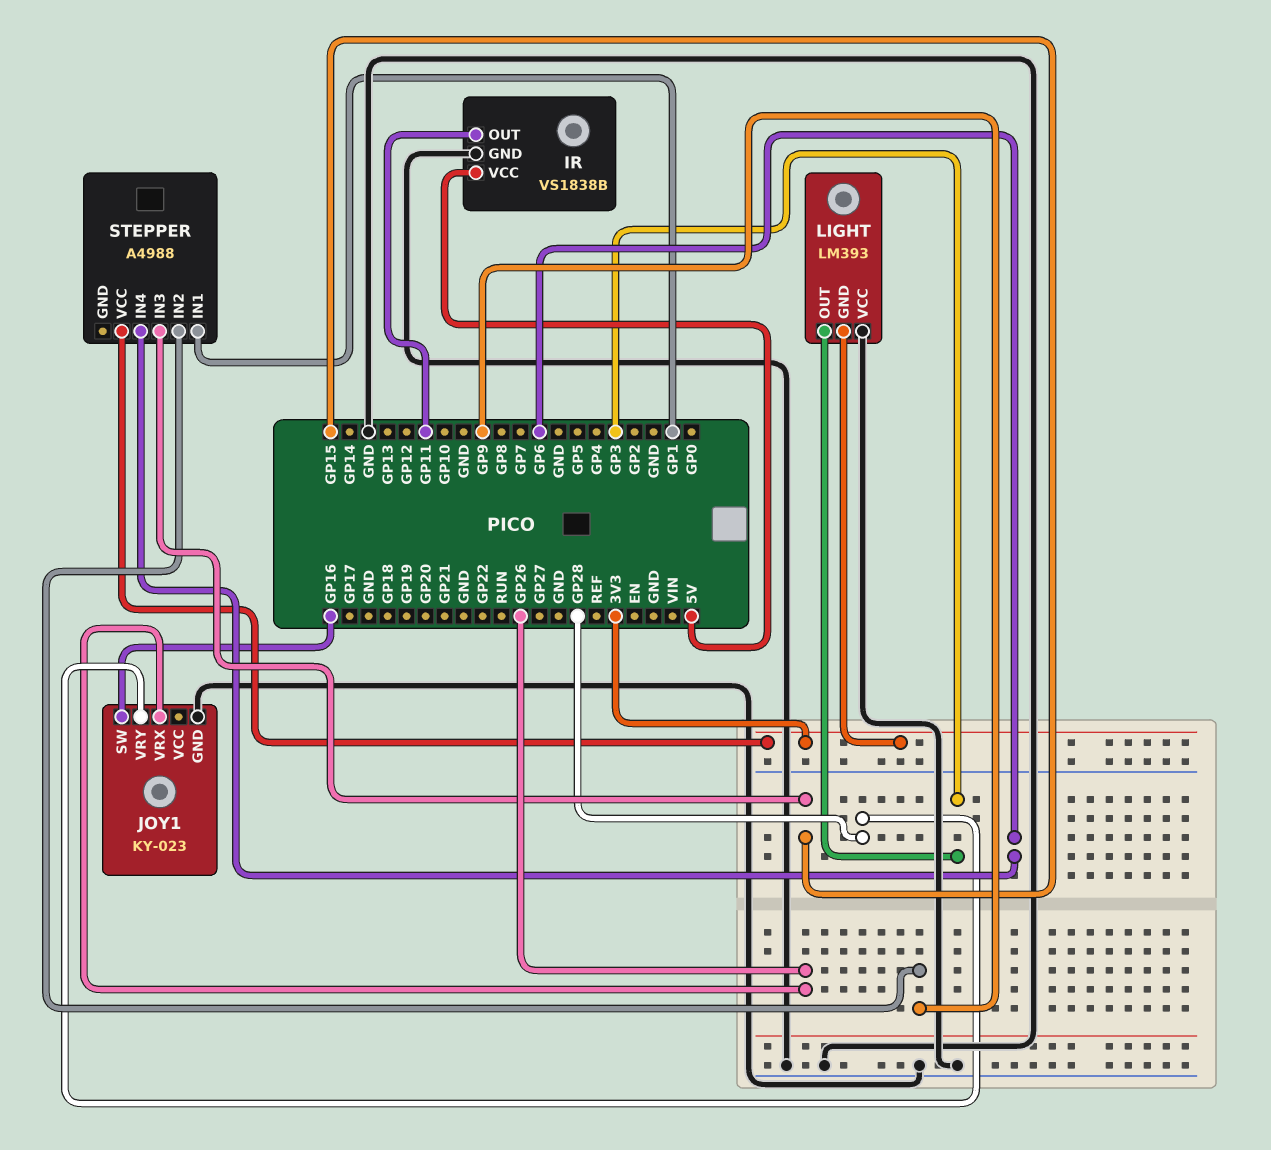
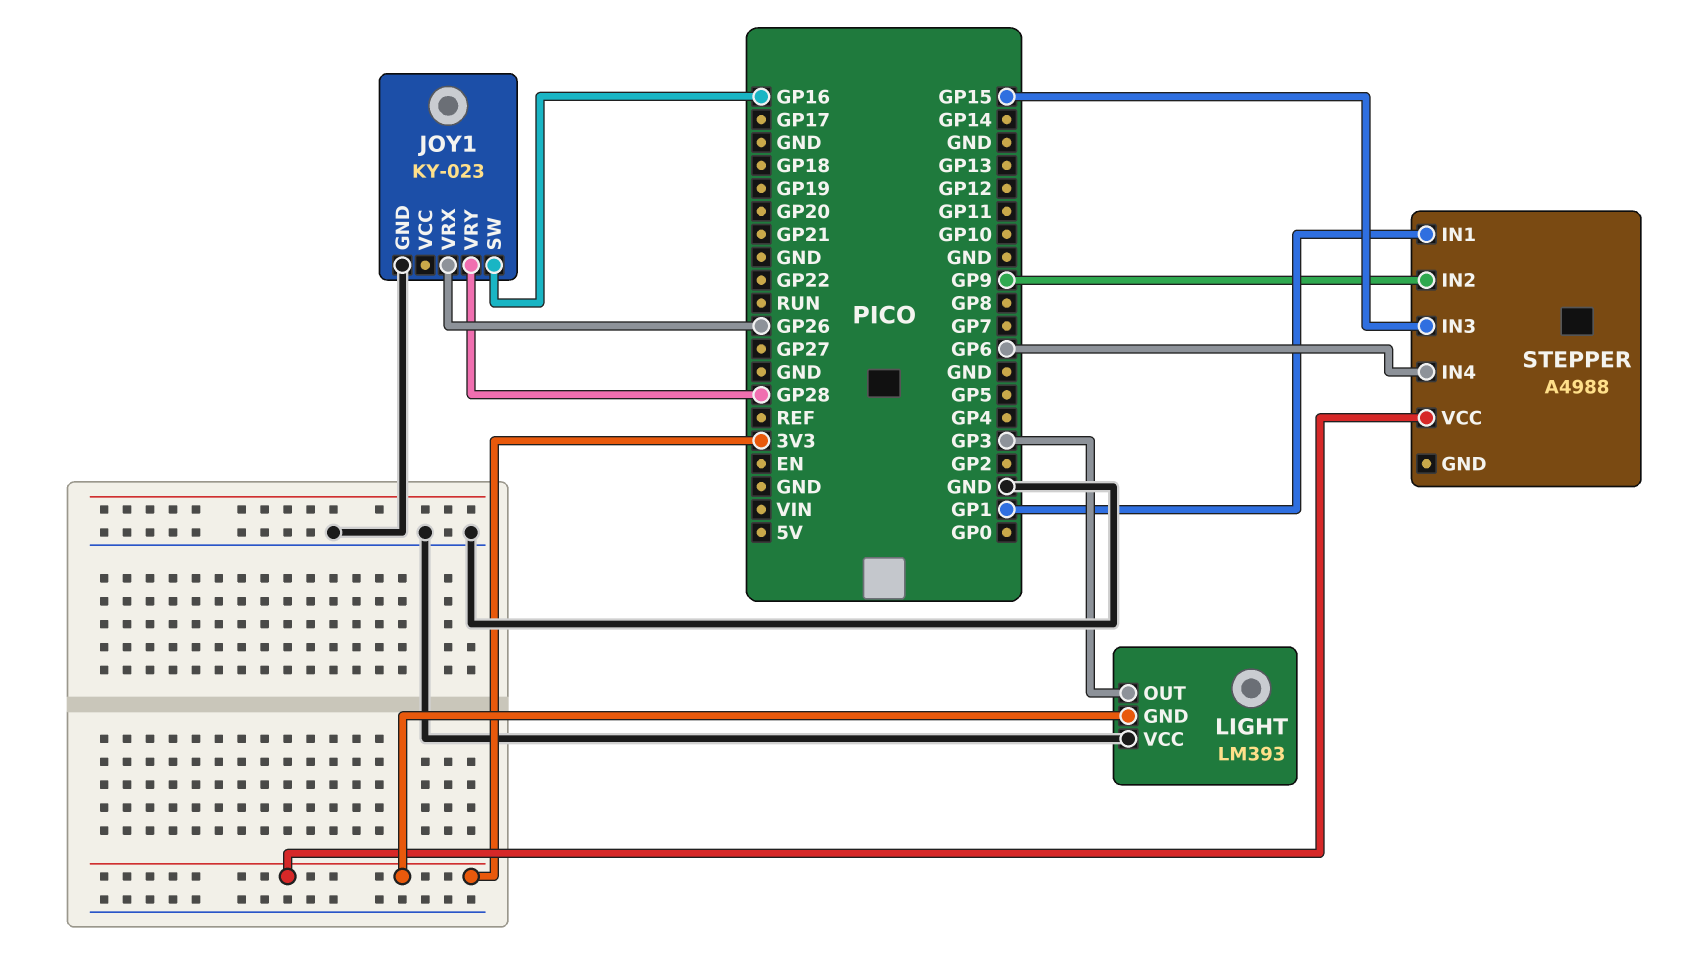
IR: VS1838B -> none
IR pin GND: GND -> none
IR pin OUT: GP11 -> none
IR pin VCC: 5V -> none

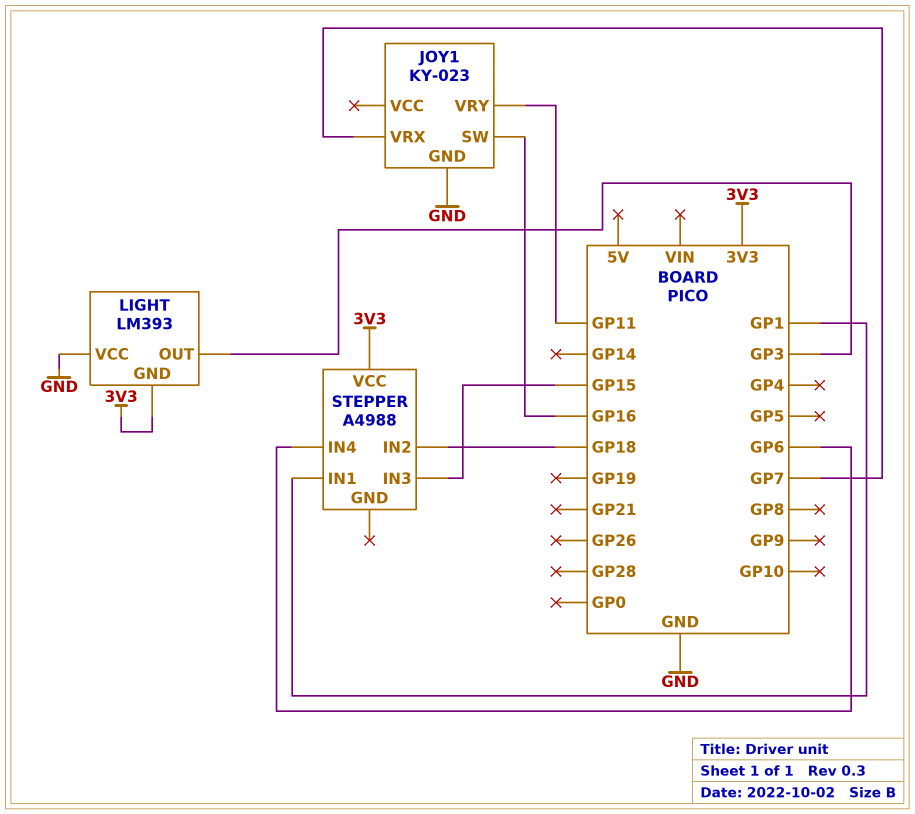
JOY1 pin VRX: GP26 -> GP7
JOY1 pin VRY: GP28 -> GP11
STEPPER pin IN2: GP9 -> GP18

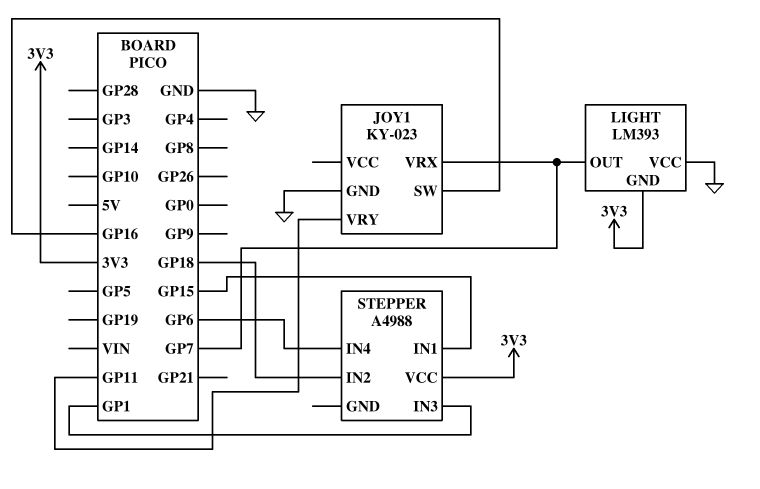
LIGHT pin OUT: GP3 -> GP7
STEPPER pin IN1: GP1 -> GP15
STEPPER pin IN3: GP15 -> GP1

